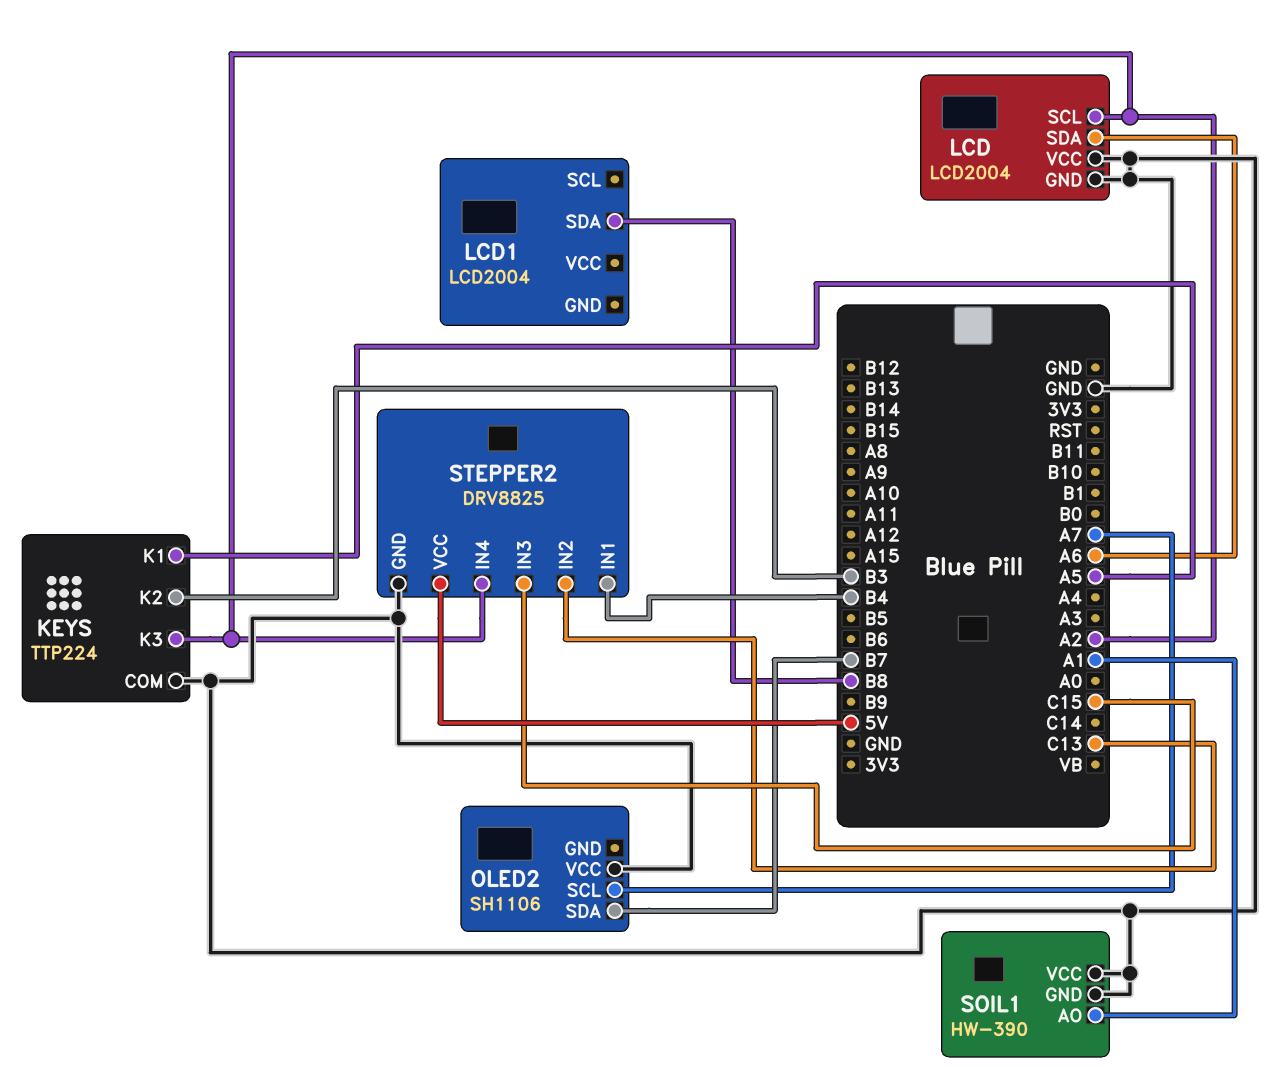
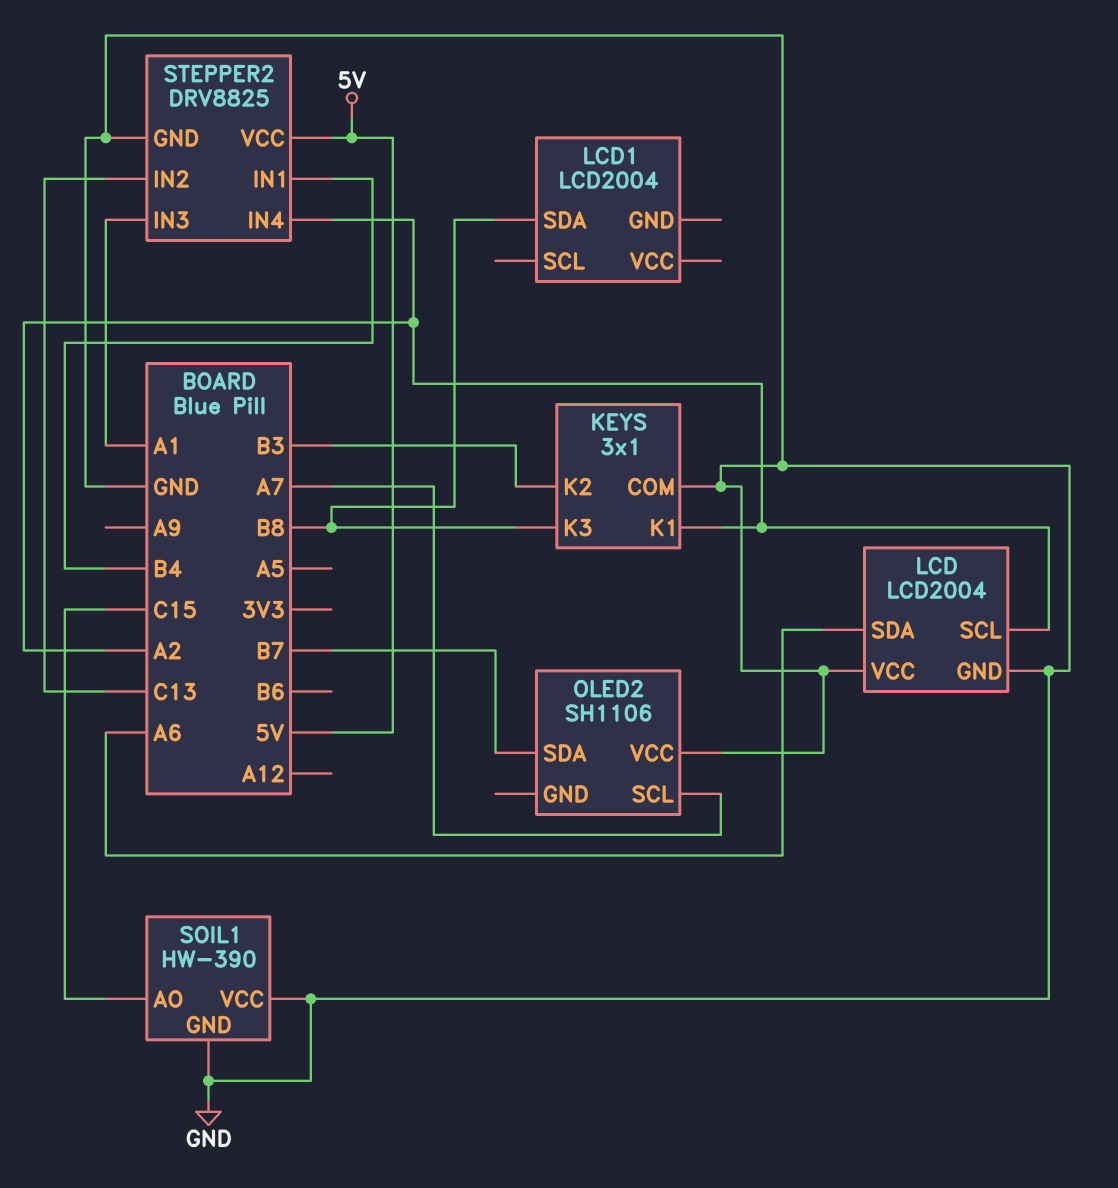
KEYS: TTP224 -> 3x1
KEYS pin K1: A5 -> A2
KEYS pin K3: A2 -> B8
SOIL1 pin AO: A1 -> C15
STEPPER2 pin IN3: C15 -> A1

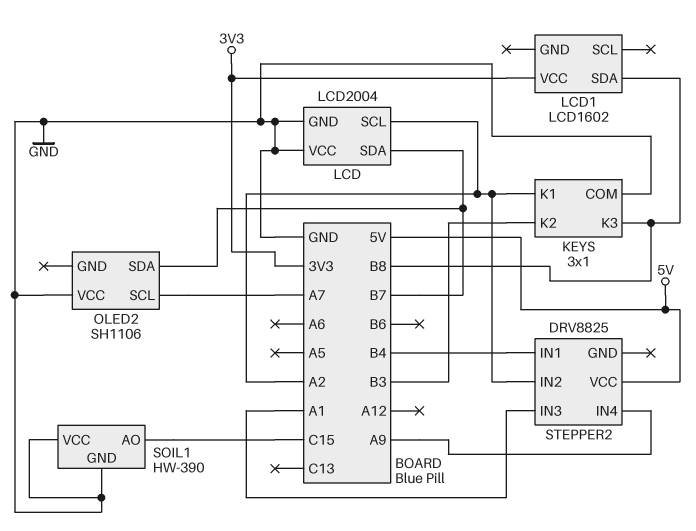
LCD pin SDA: A6 -> B7
LCD1: LCD2004 -> LCD1602
LCD1 pin VCC: none -> 3V3
STEPPER2 pin GND: GND -> none
STEPPER2 pin IN2: C13 -> A2
STEPPER2 pin IN4: A2 -> A9

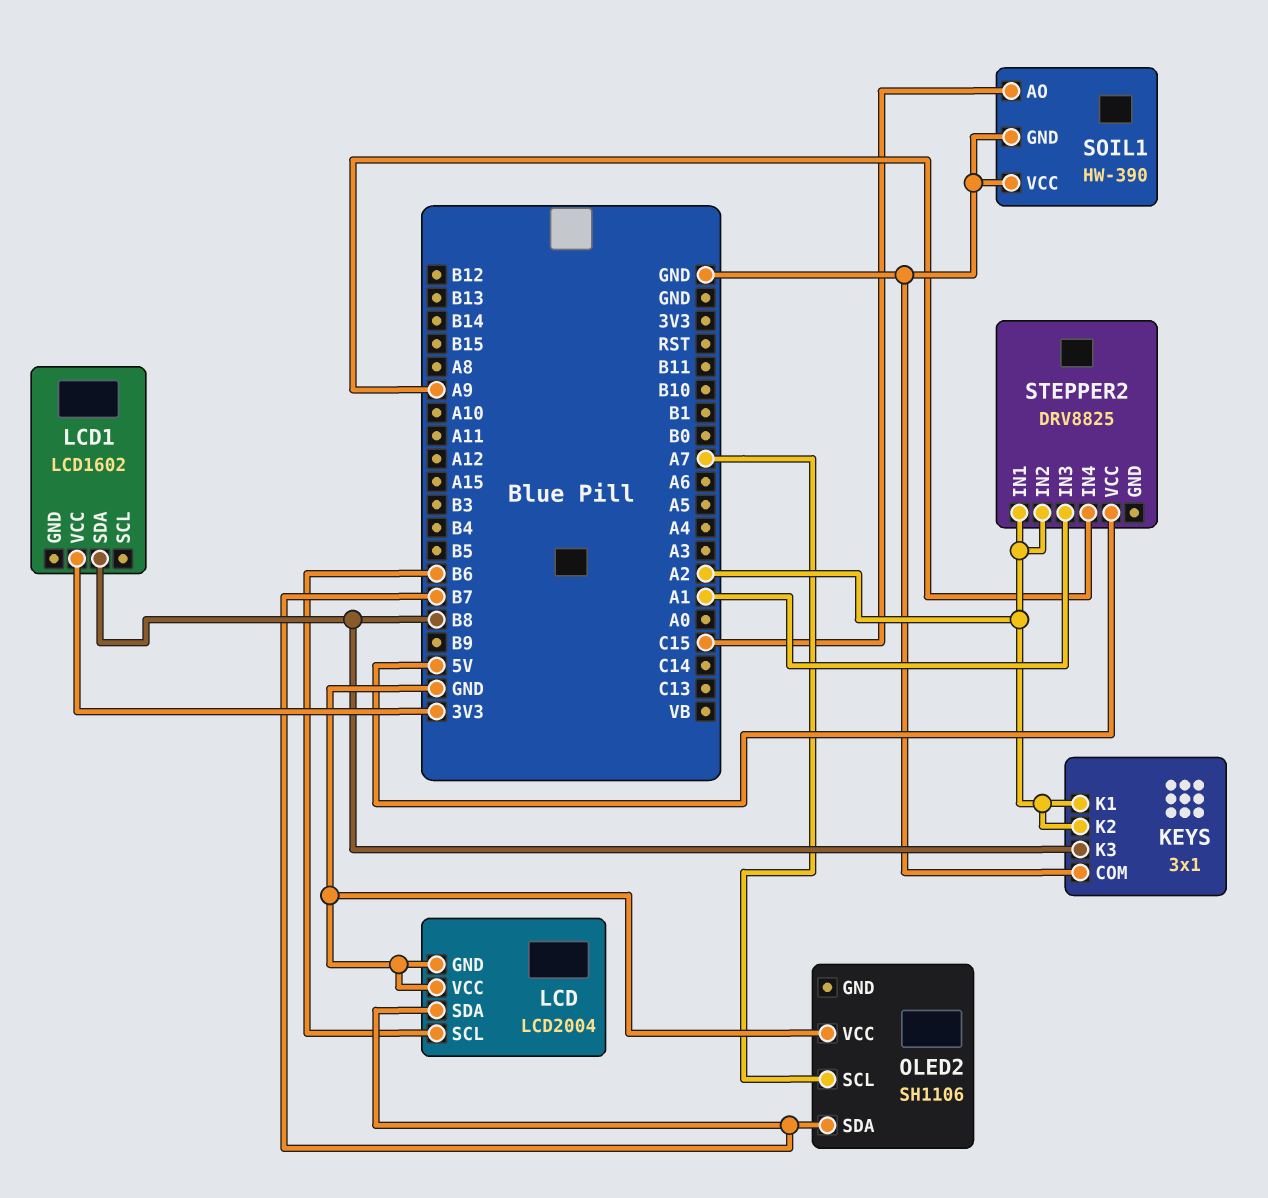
KEYS pin K2: B3 -> A2
LCD pin SCL: A2 -> B6
STEPPER2 pin IN1: B4 -> A2

